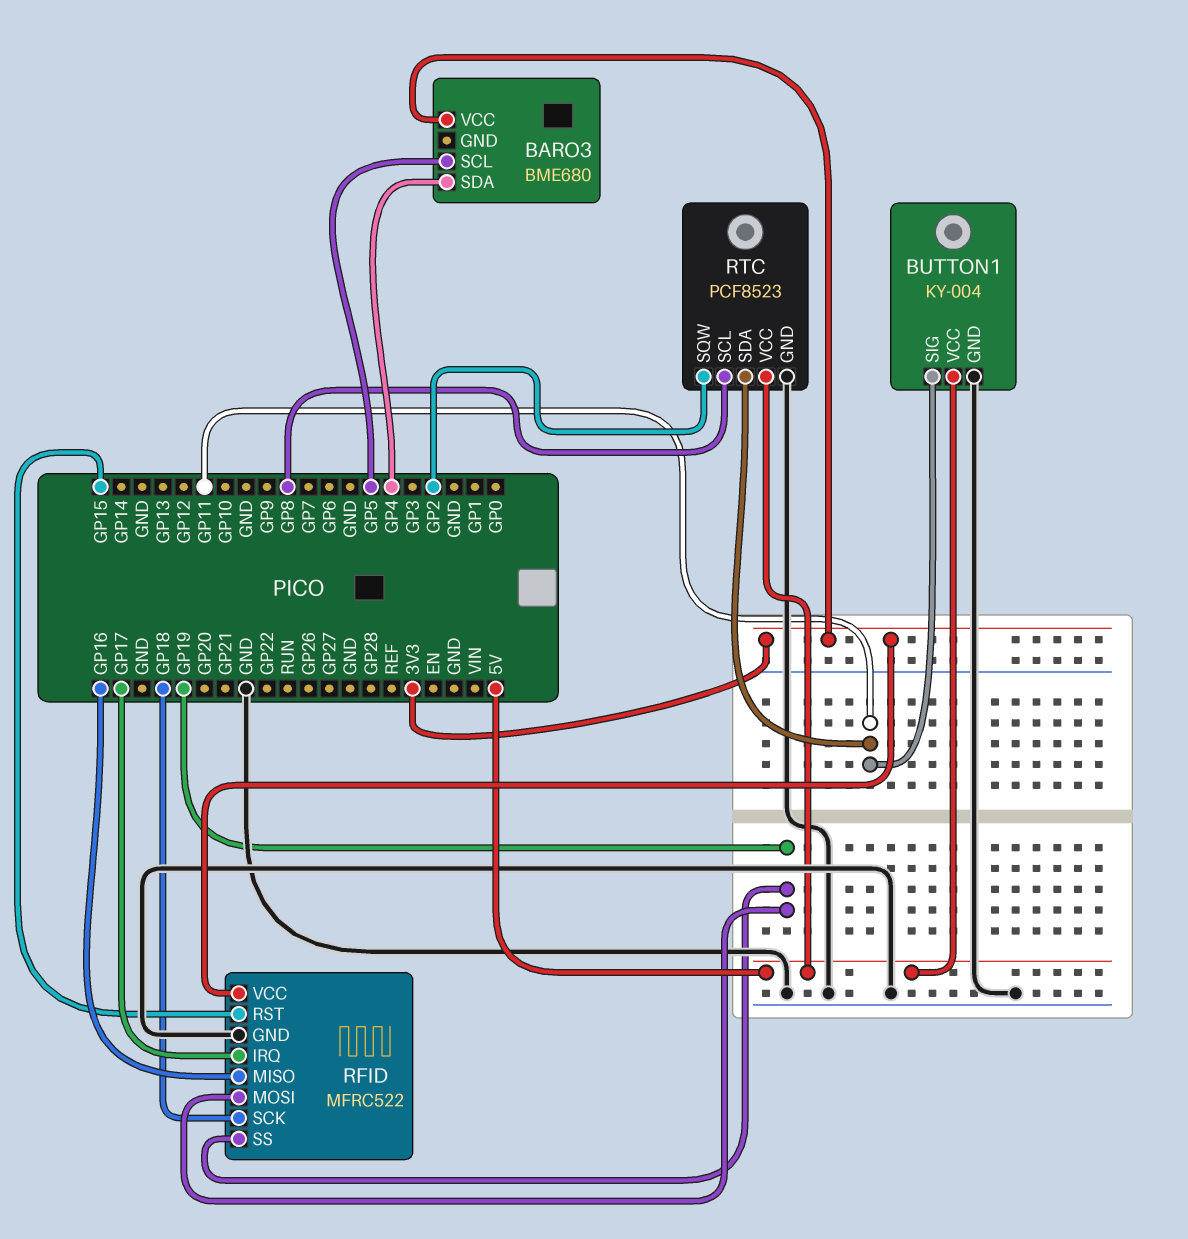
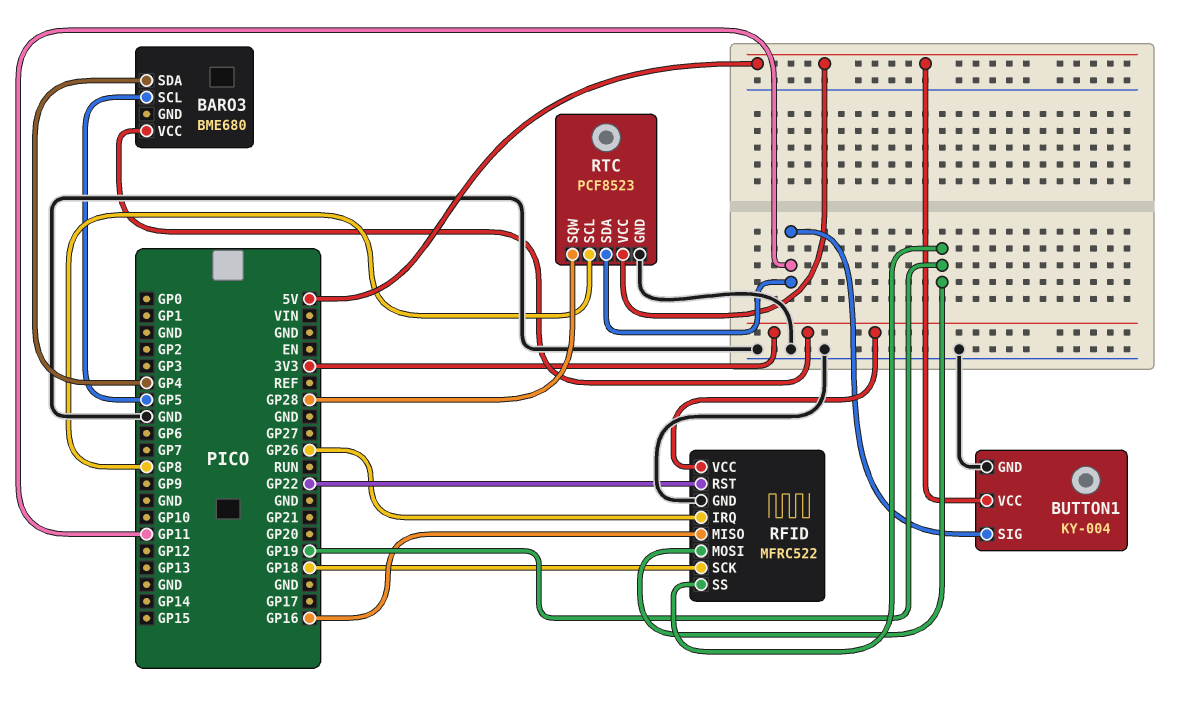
RFID pin IRQ: GP17 -> GP26
RFID pin RST: GP15 -> GP22
RTC pin SQW: GP2 -> GP28

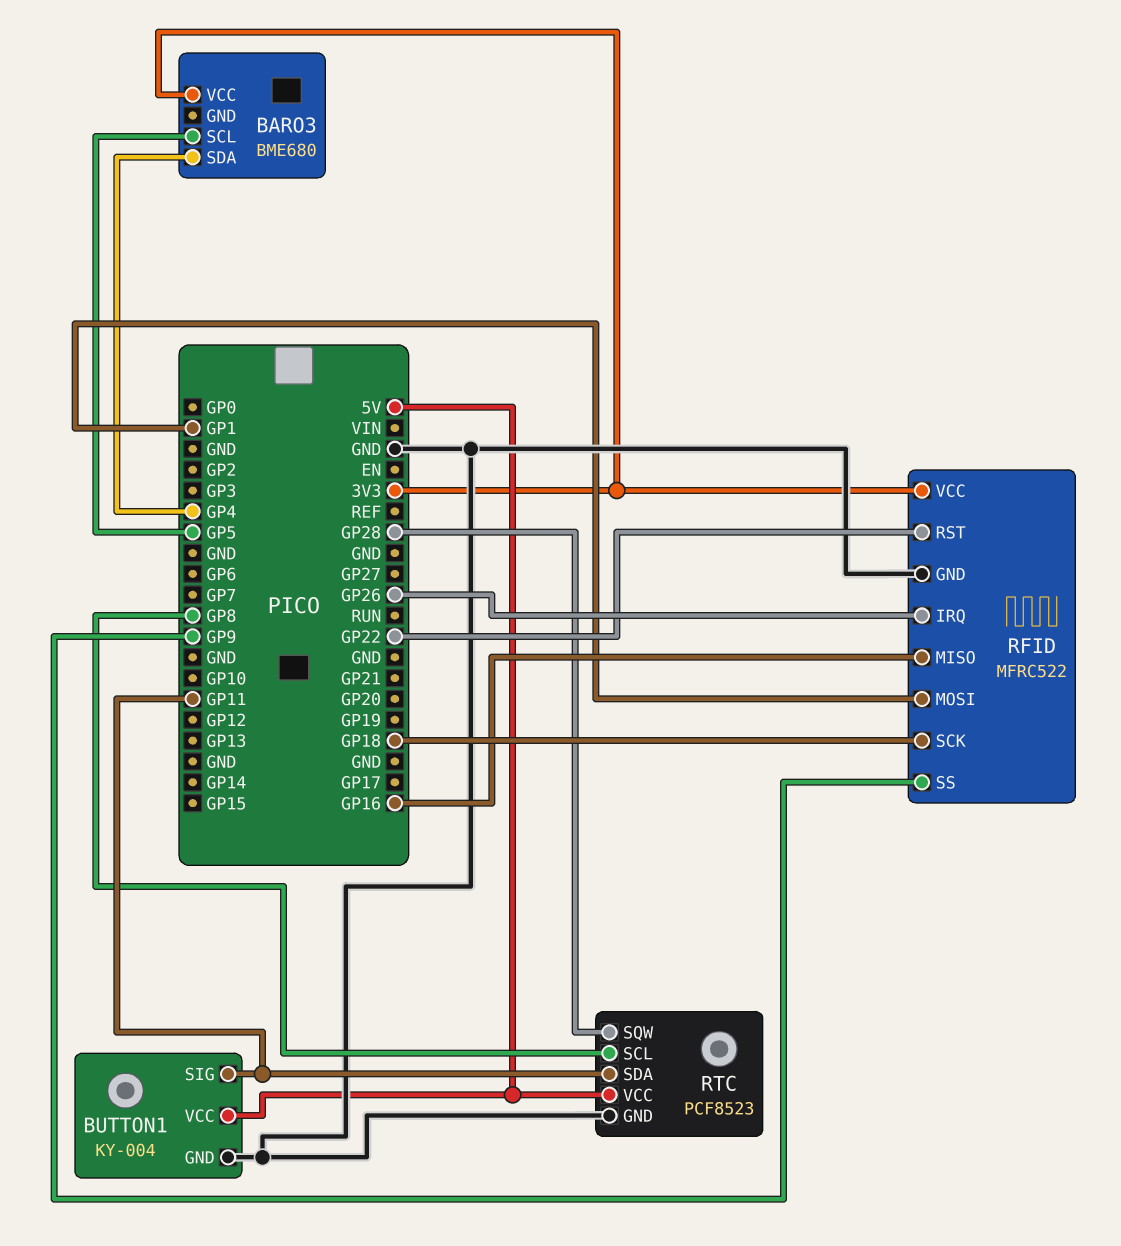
RFID pin MOSI: GP19 -> GP1
RFID pin SS: GP19 -> GP9

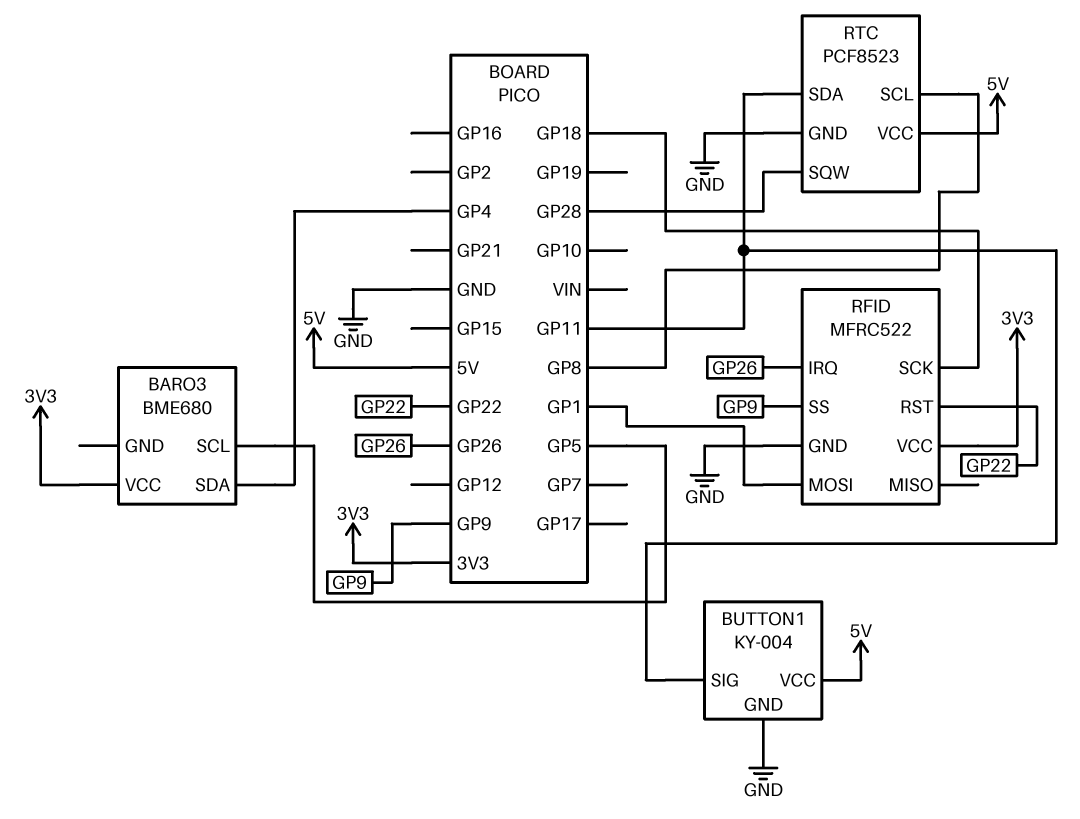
RFID pin MISO: GP16 -> none

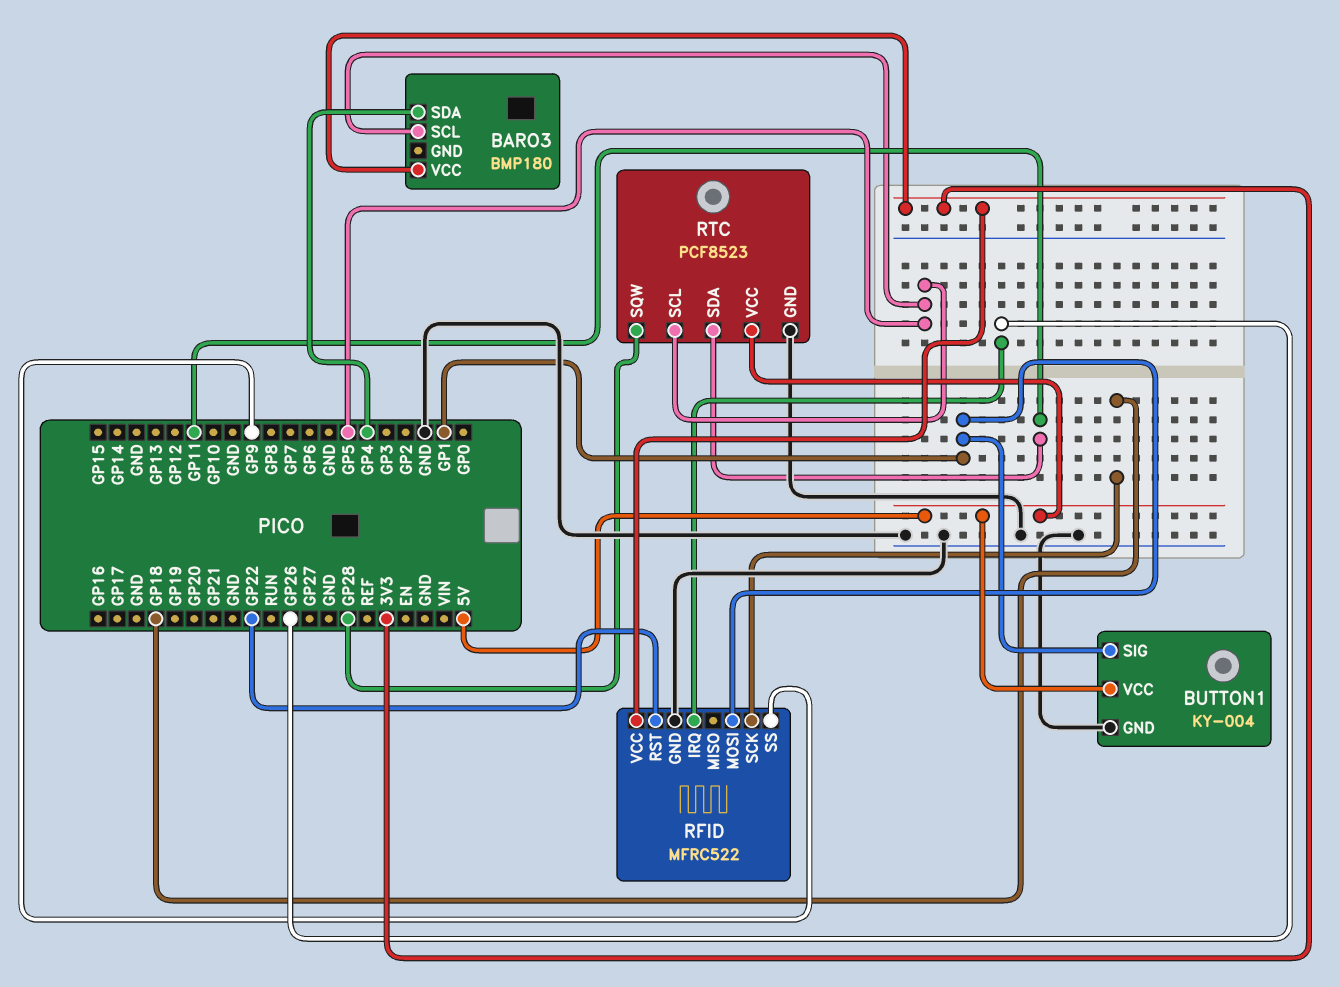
BARO3: BME680 -> BMP180
BUTTON1 pin SIG: GP11 -> GP1
RTC pin SCL: GP8 -> GP5

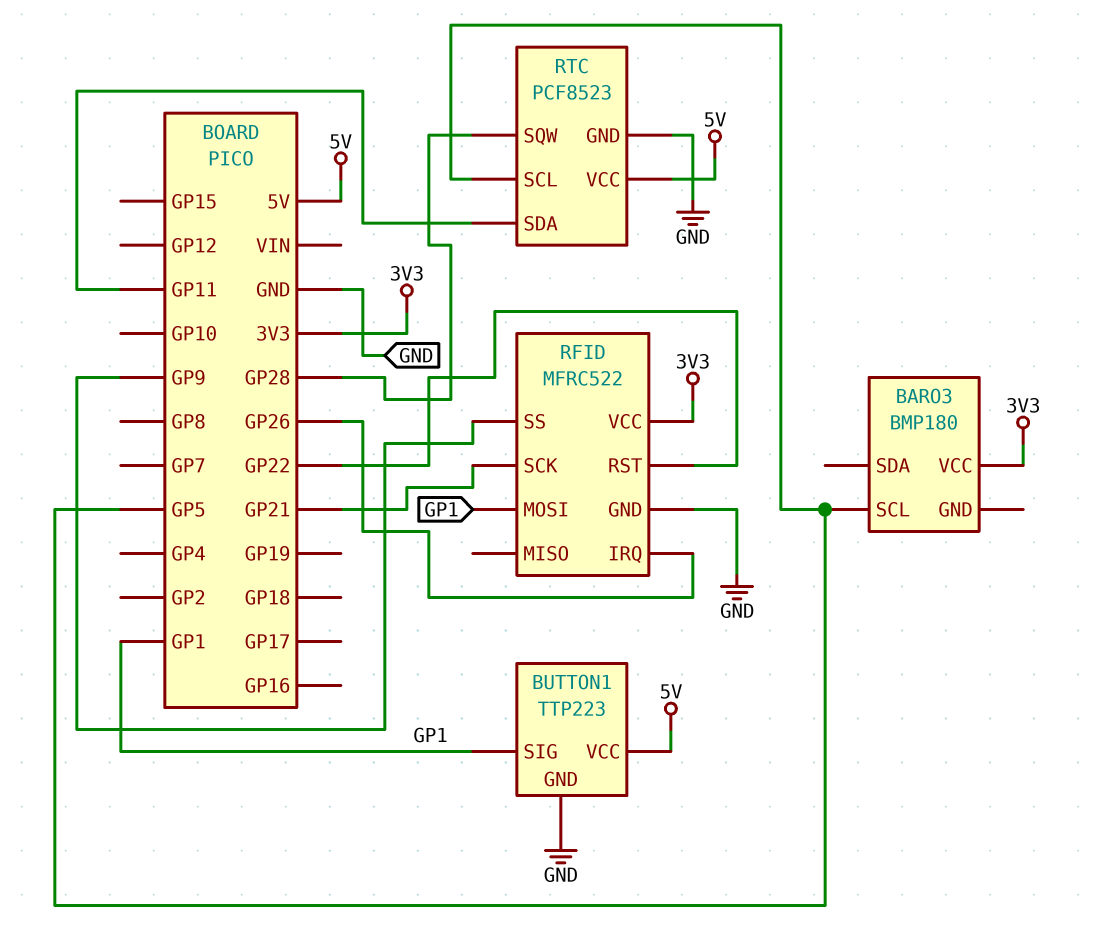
BARO3 pin SDA: GP4 -> none
BUTTON1: KY-004 -> TTP223
RFID pin SCK: GP18 -> GP21

